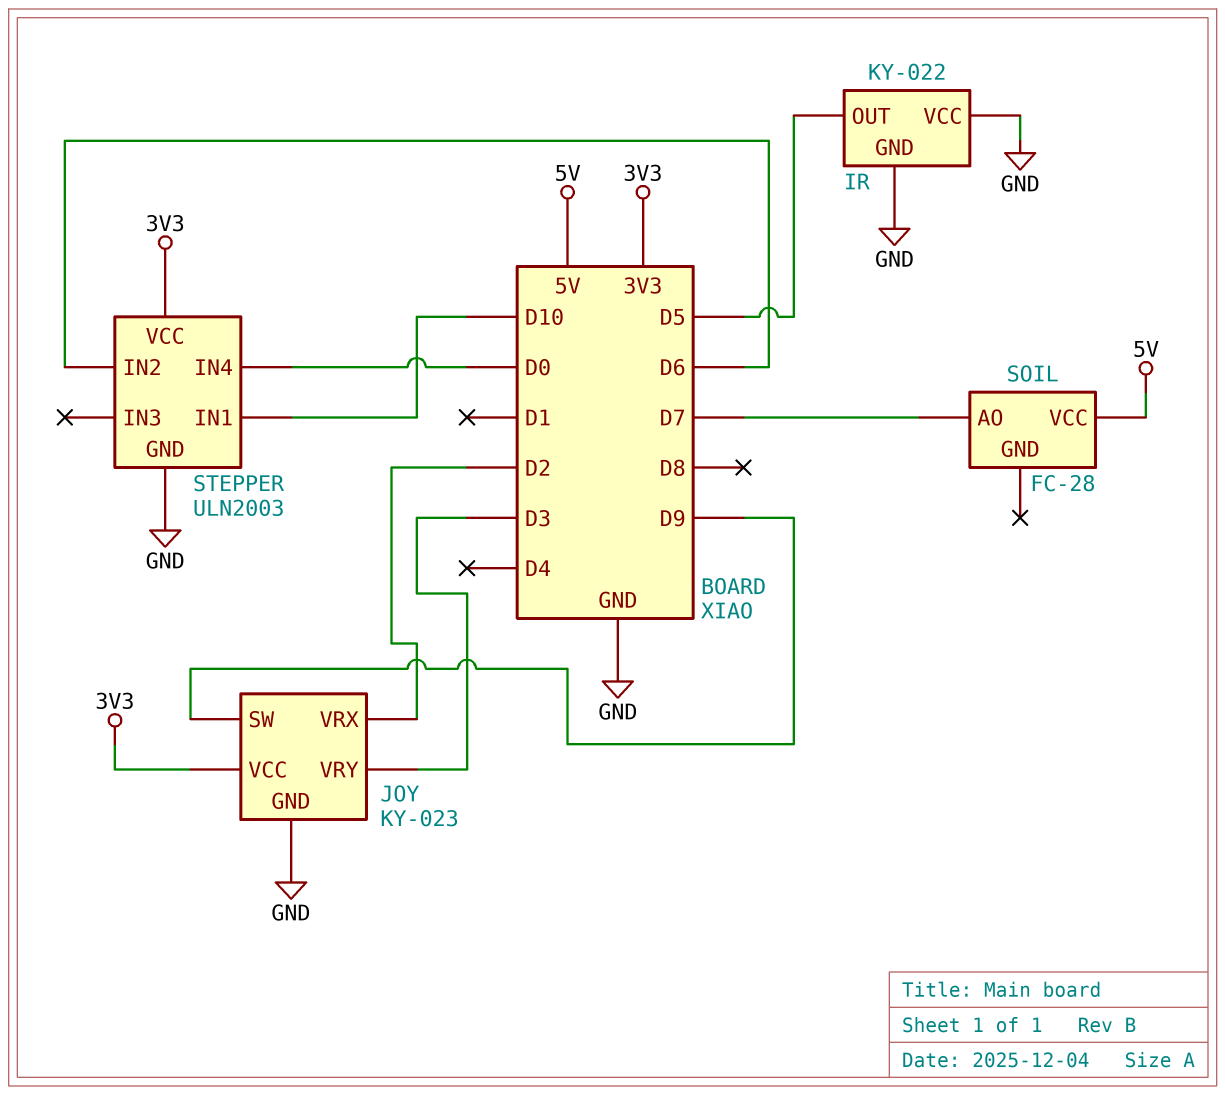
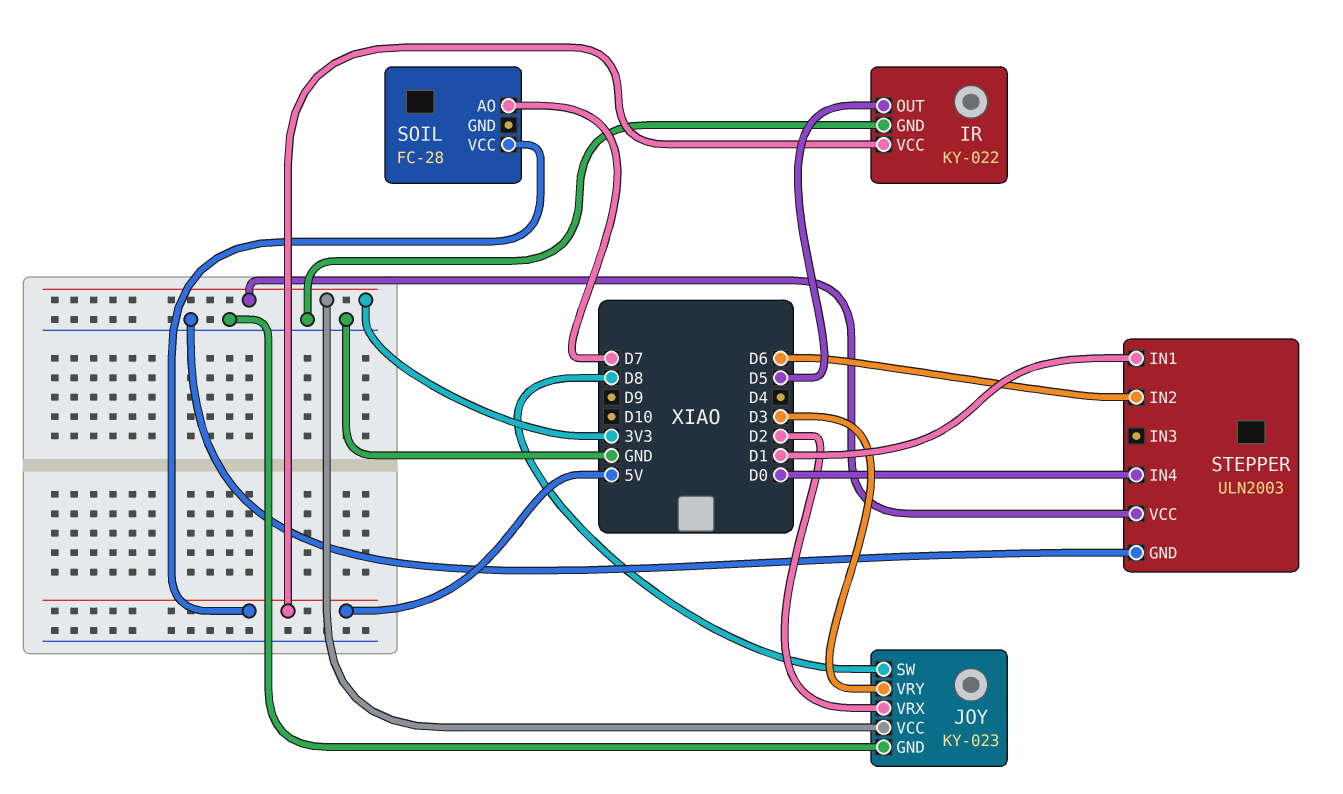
IR pin VCC: GND -> 5V
JOY pin SW: D9 -> D8
STEPPER pin IN1: D10 -> D1

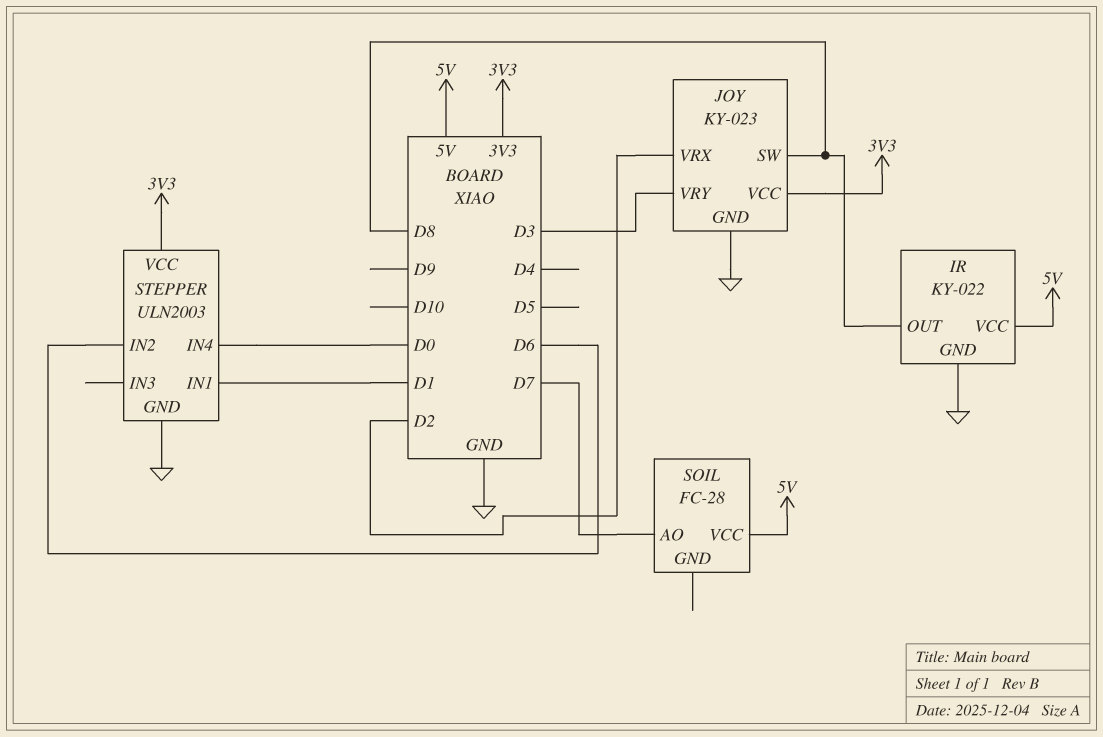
IR pin OUT: D5 -> D8

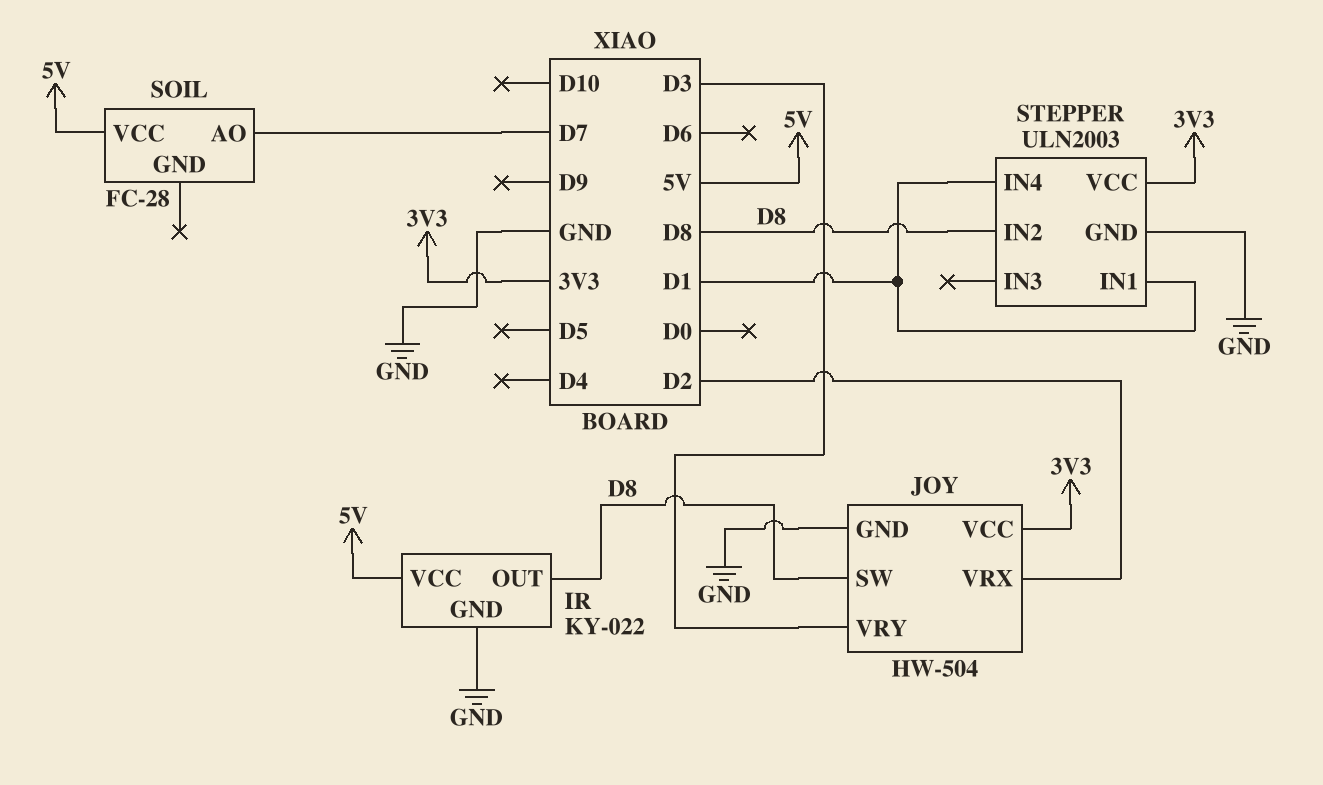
JOY: KY-023 -> HW-504
STEPPER pin IN2: D6 -> D8
STEPPER pin IN4: D0 -> D1

